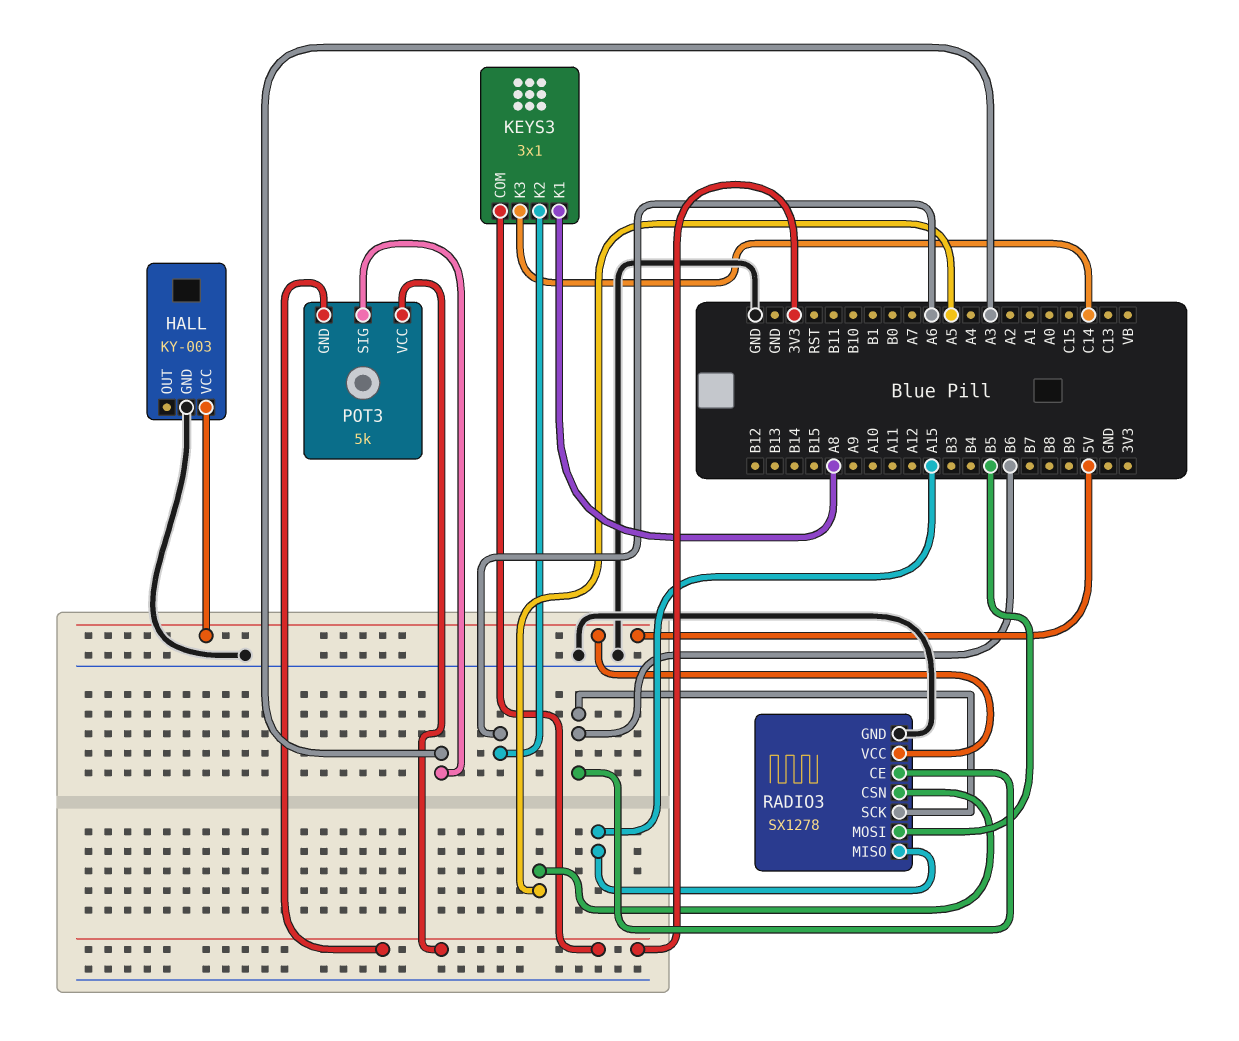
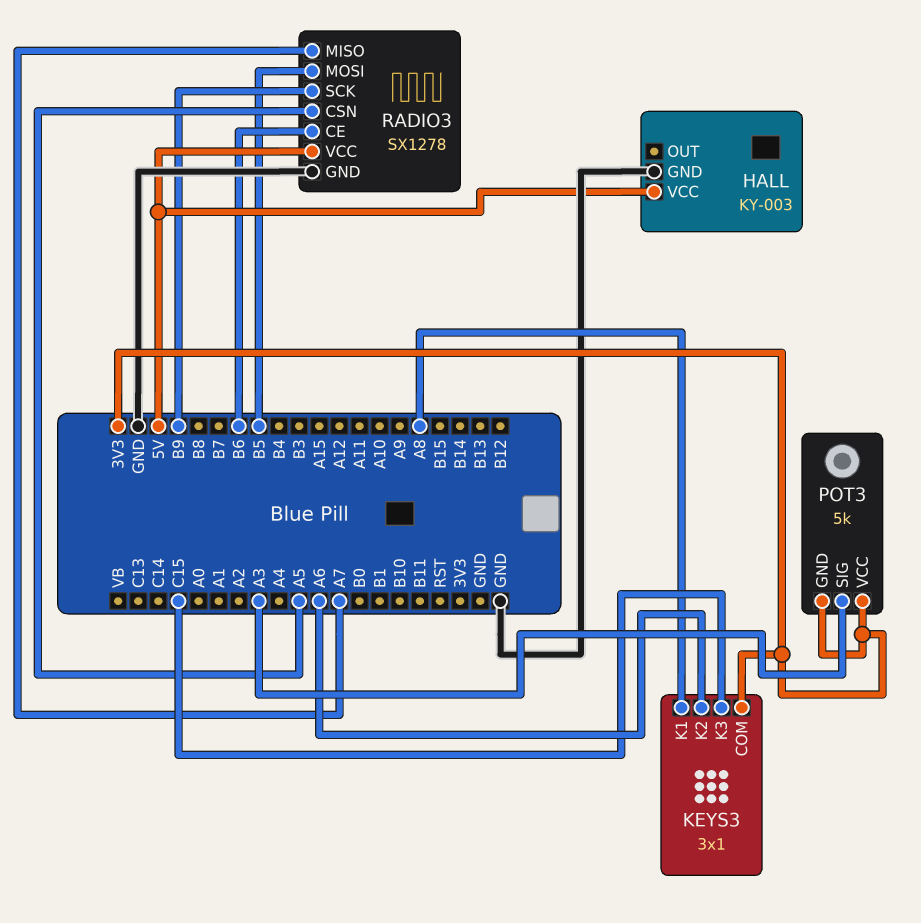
KEYS3 pin K3: C14 -> C15
RADIO3 pin MISO: A15 -> A7
RADIO3 pin SCK: B6 -> B9

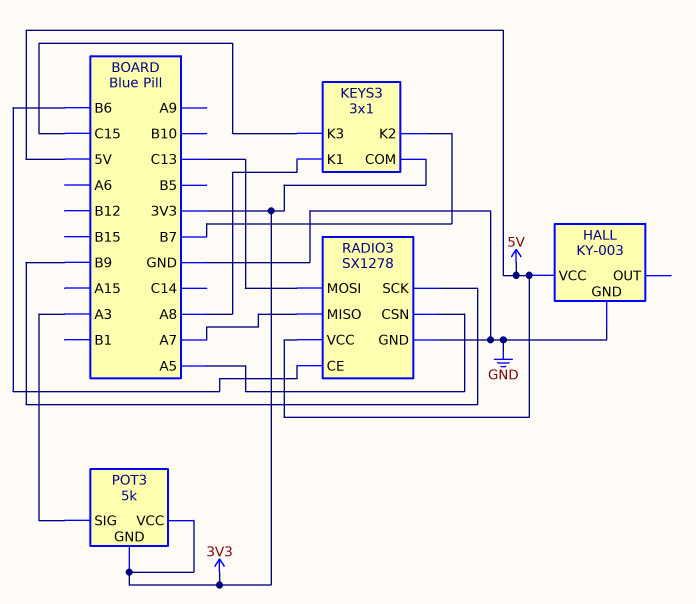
KEYS3 pin K2: A6 -> B7
RADIO3 pin MOSI: B5 -> C13

